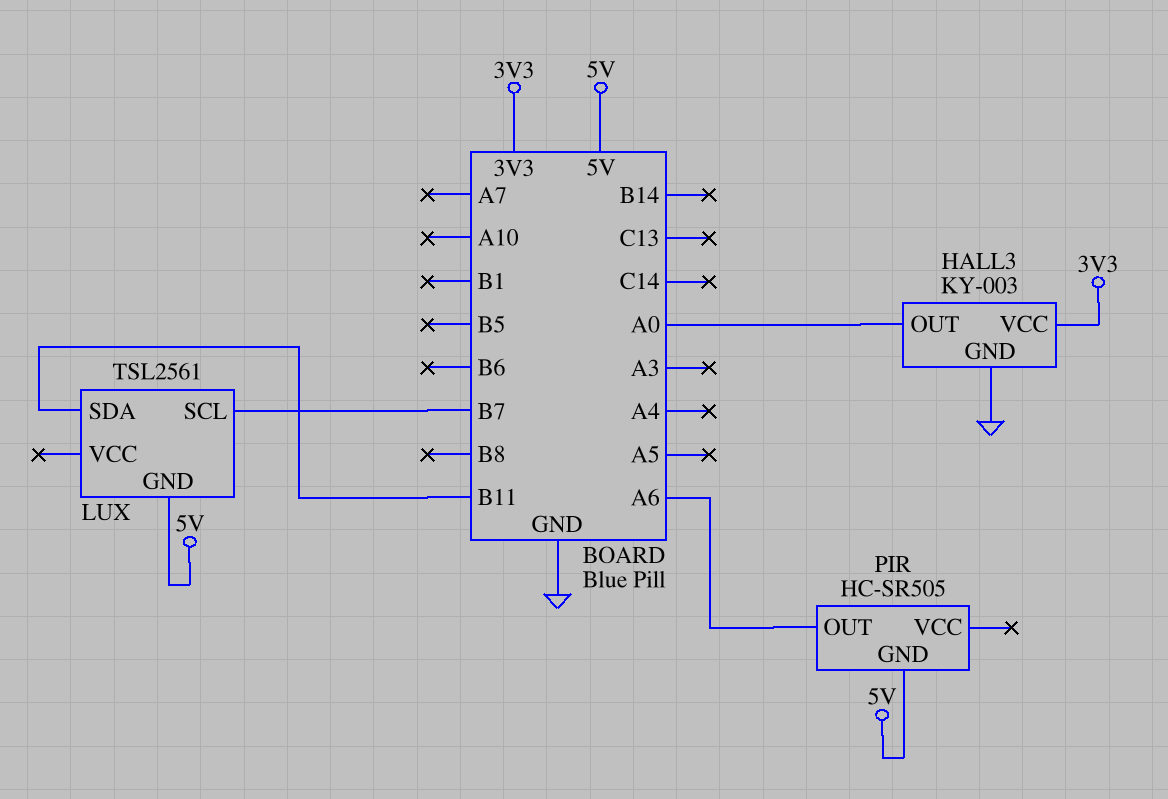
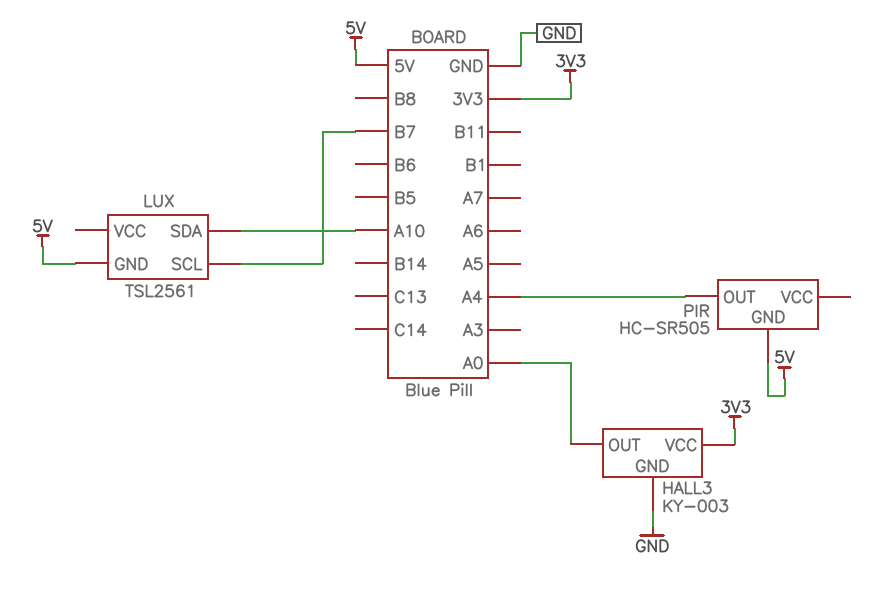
LUX pin SDA: B11 -> A10
PIR pin OUT: A6 -> A4

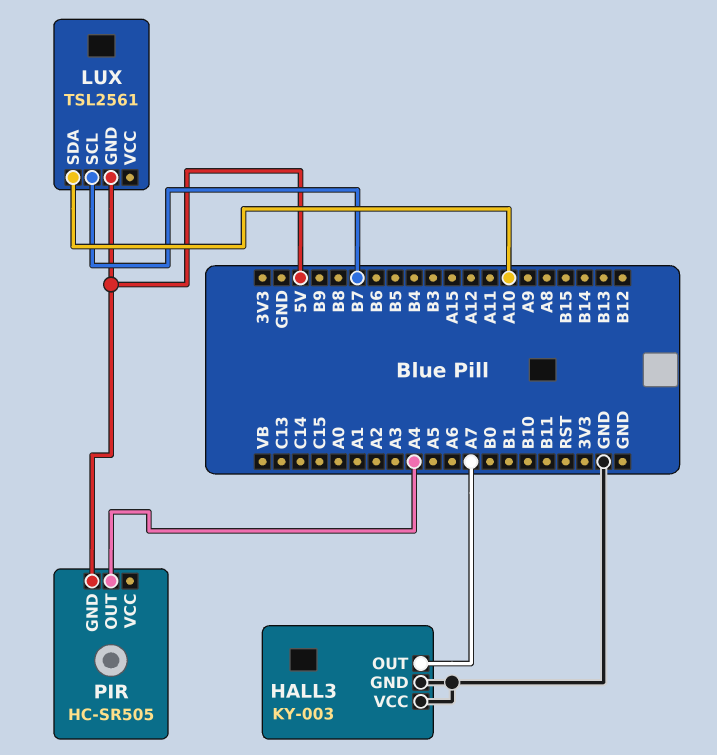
HALL3 pin OUT: A0 -> A7
HALL3 pin VCC: 3V3 -> GND

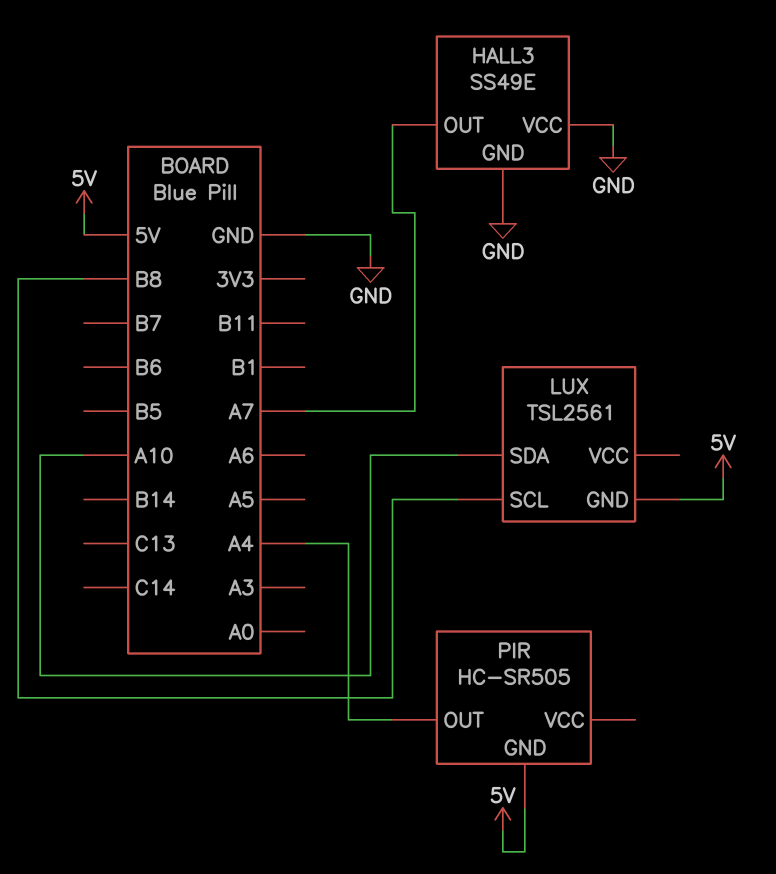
HALL3: KY-003 -> SS49E
LUX pin SCL: B7 -> B8

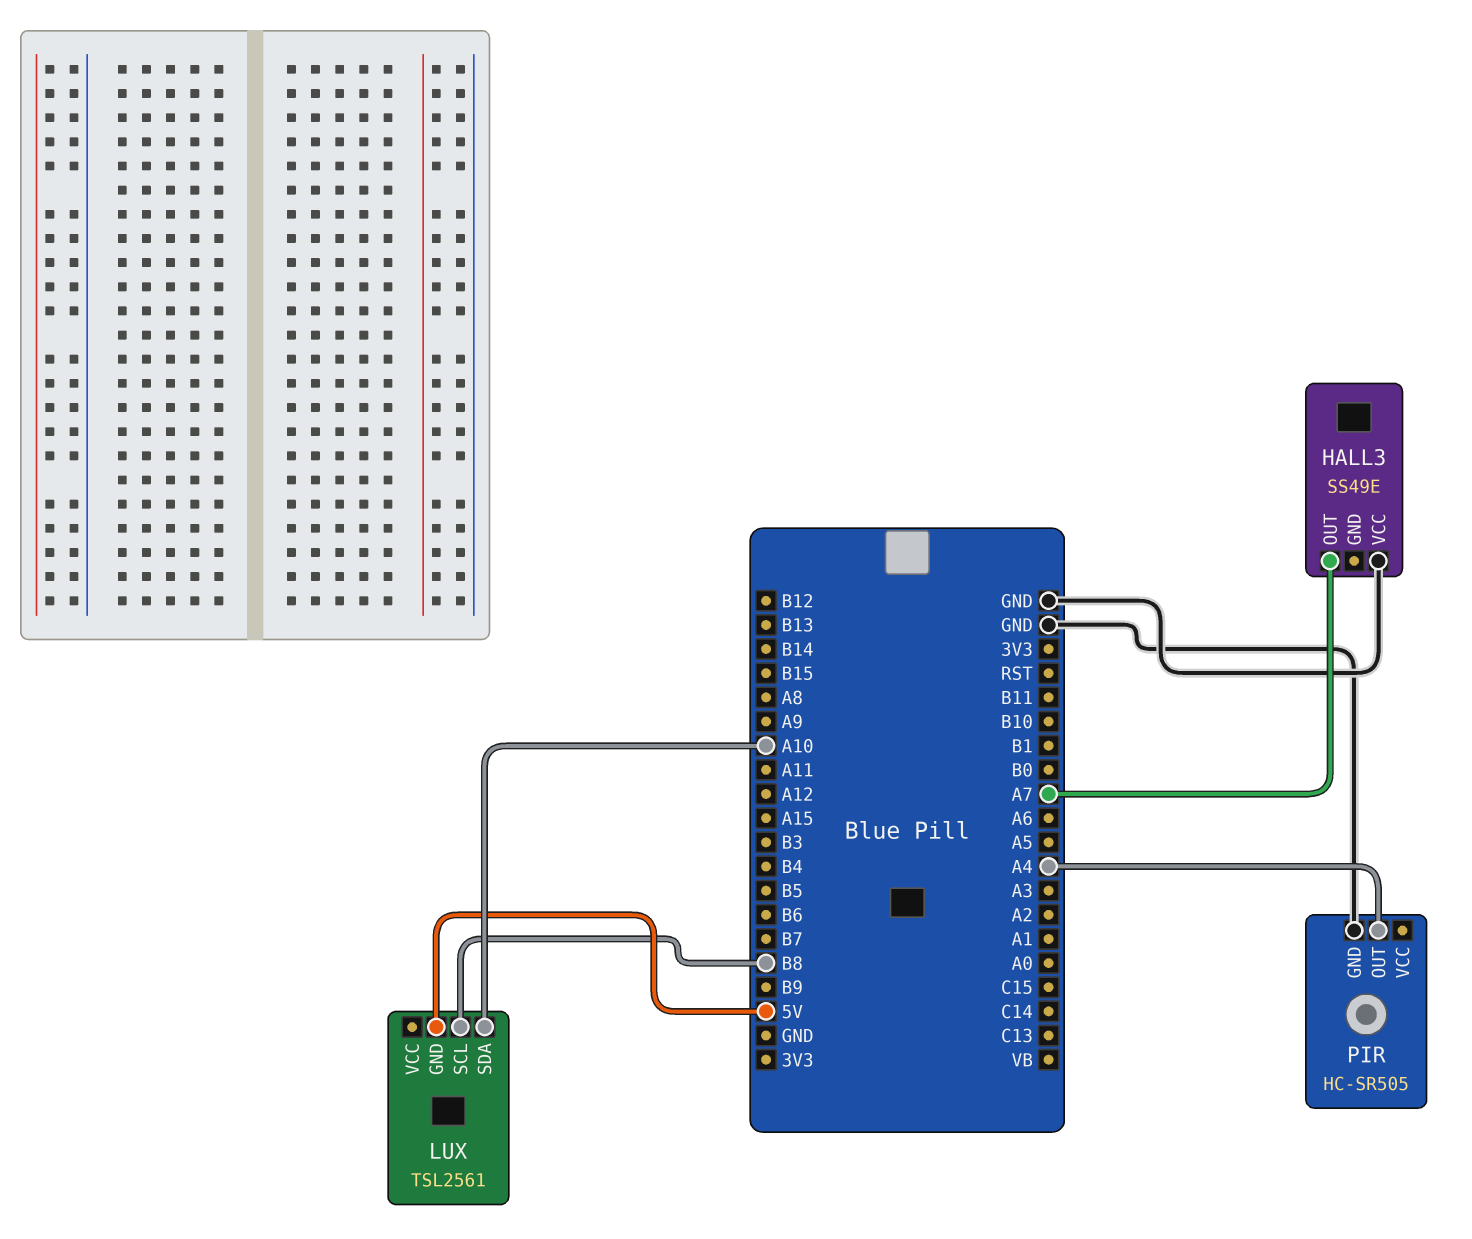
HALL3 pin GND: GND -> none
PIR pin GND: 5V -> GND

